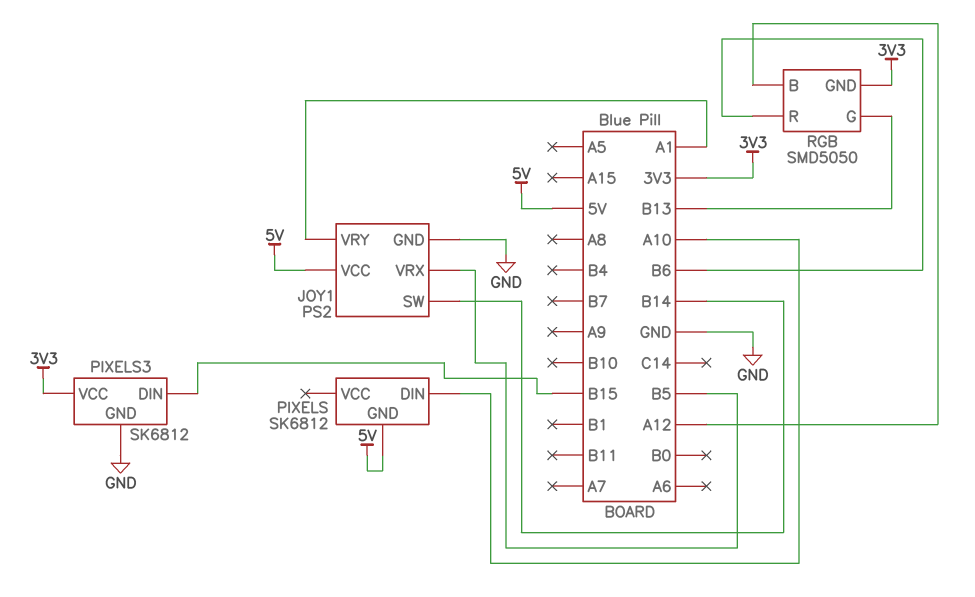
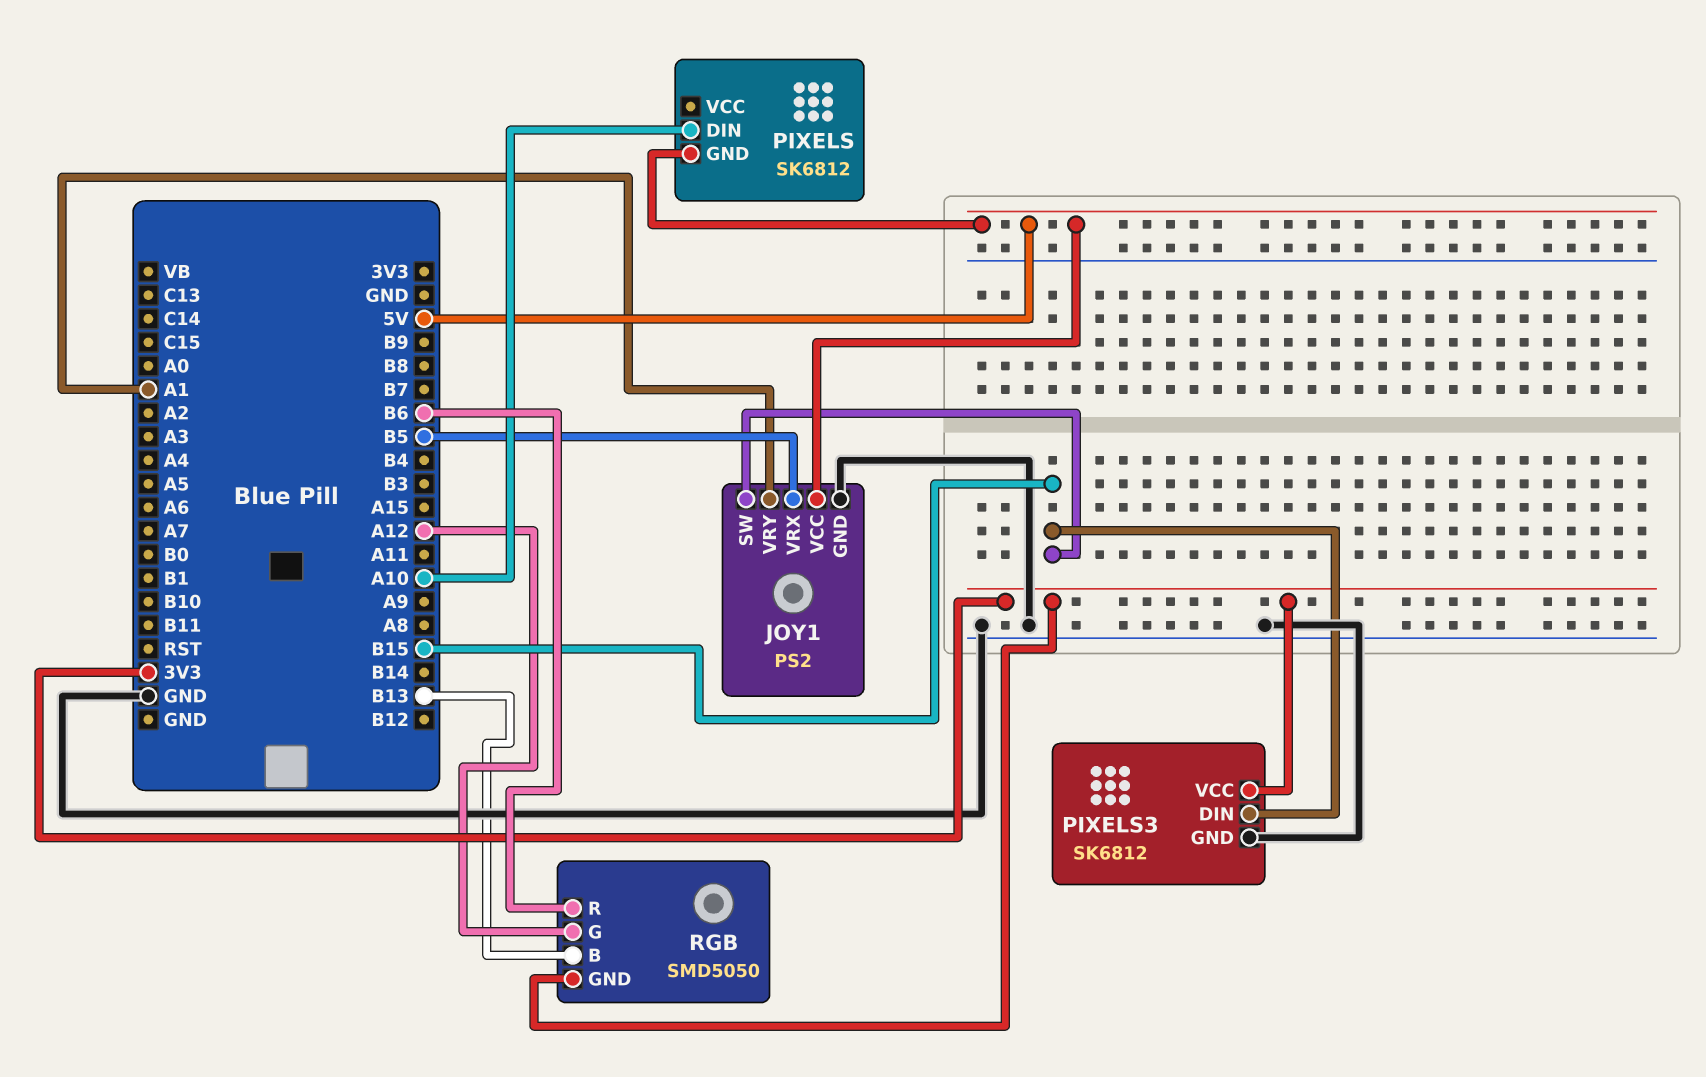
JOY1 pin SW: B14 -> B15
RGB pin B: A12 -> B13
RGB pin G: B13 -> A12

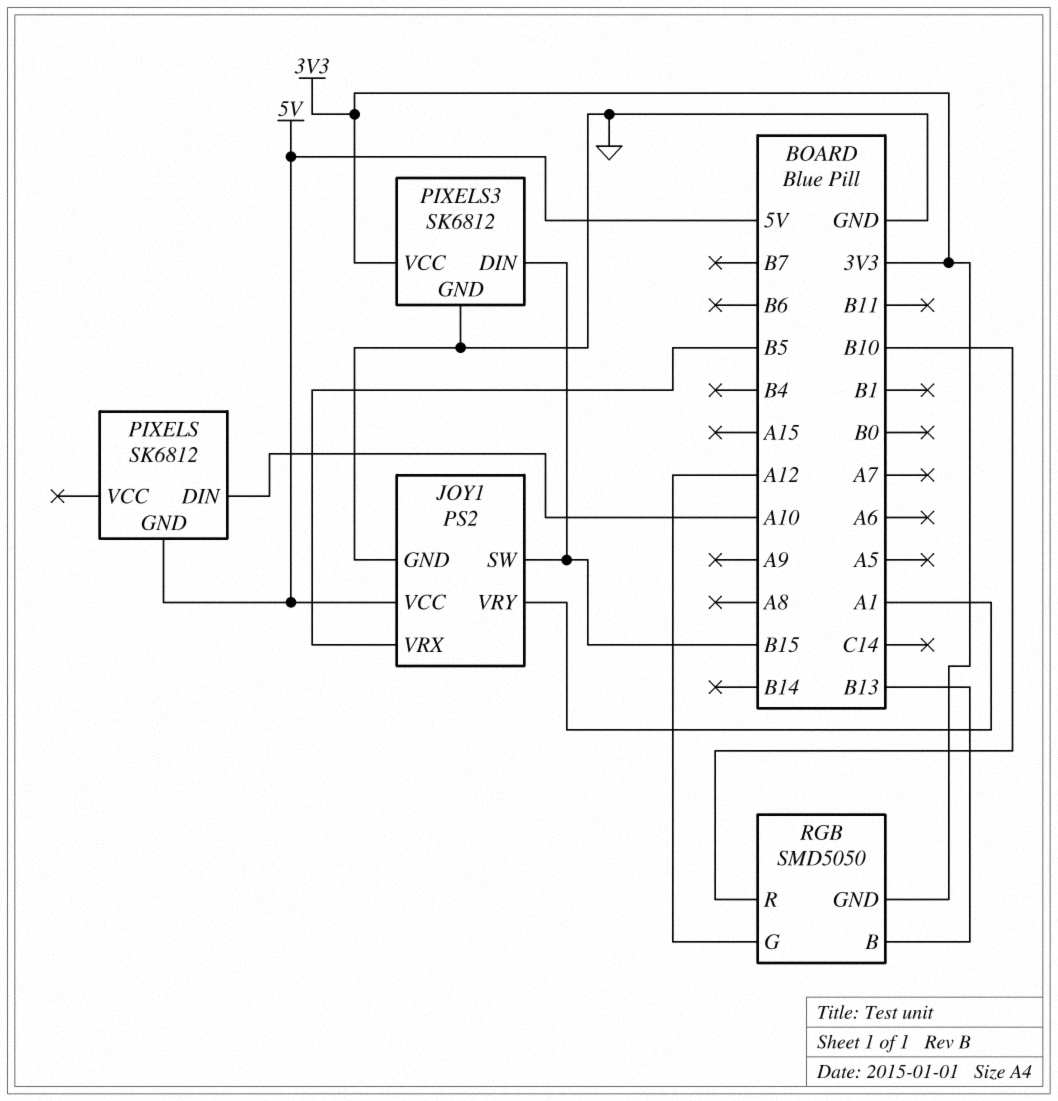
RGB pin R: B6 -> B10

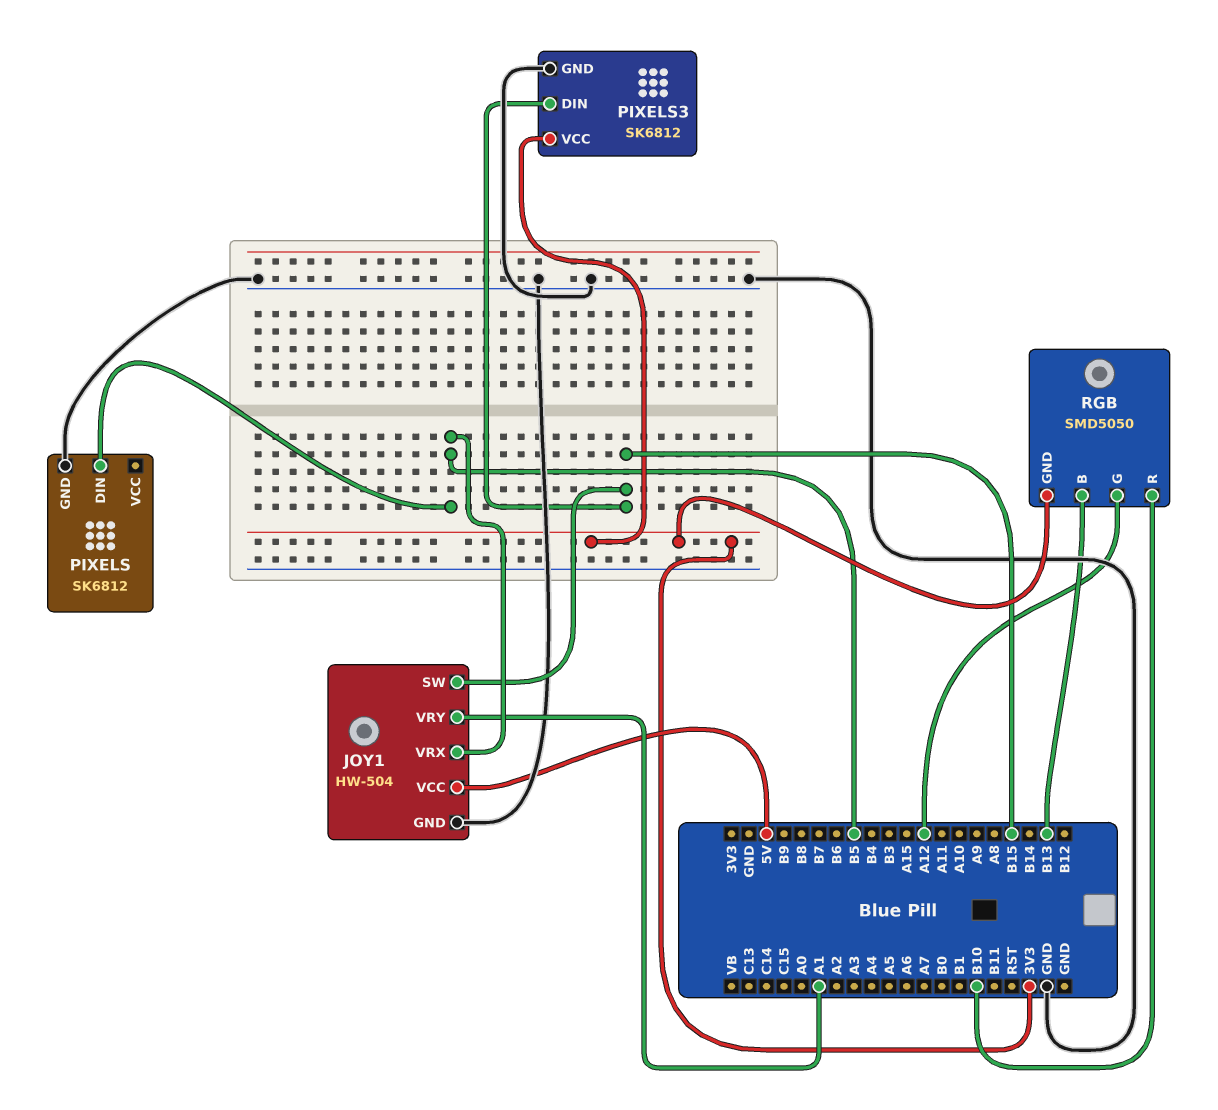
JOY1: PS2 -> HW-504
PIXELS pin DIN: A10 -> B5
PIXELS pin GND: 5V -> GND

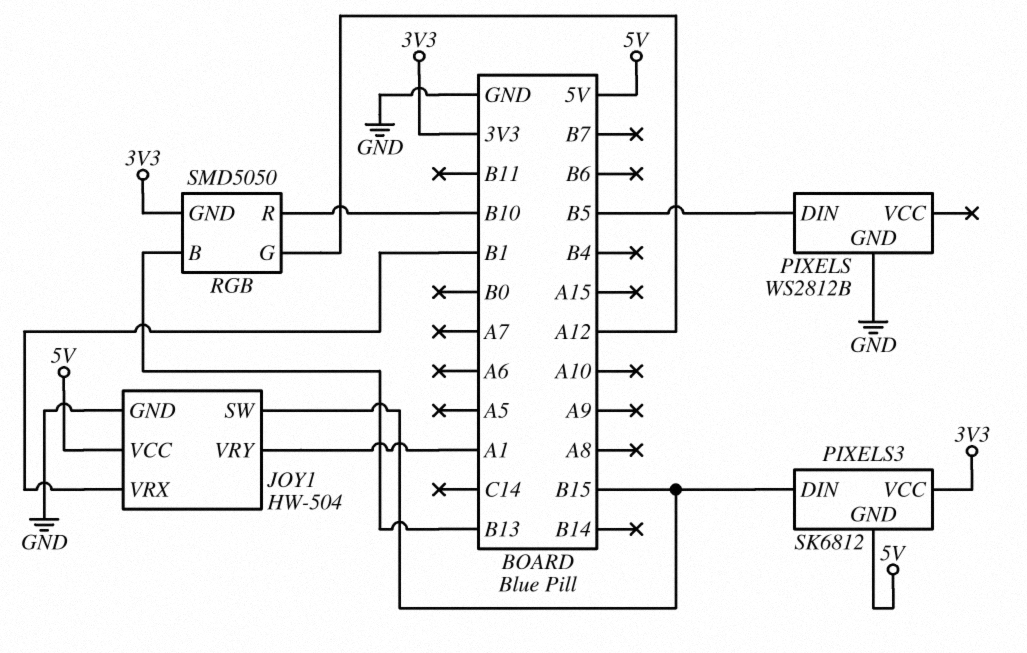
JOY1 pin VRX: B5 -> B1
PIXELS: SK6812 -> WS2812B
PIXELS3 pin GND: GND -> 5V

